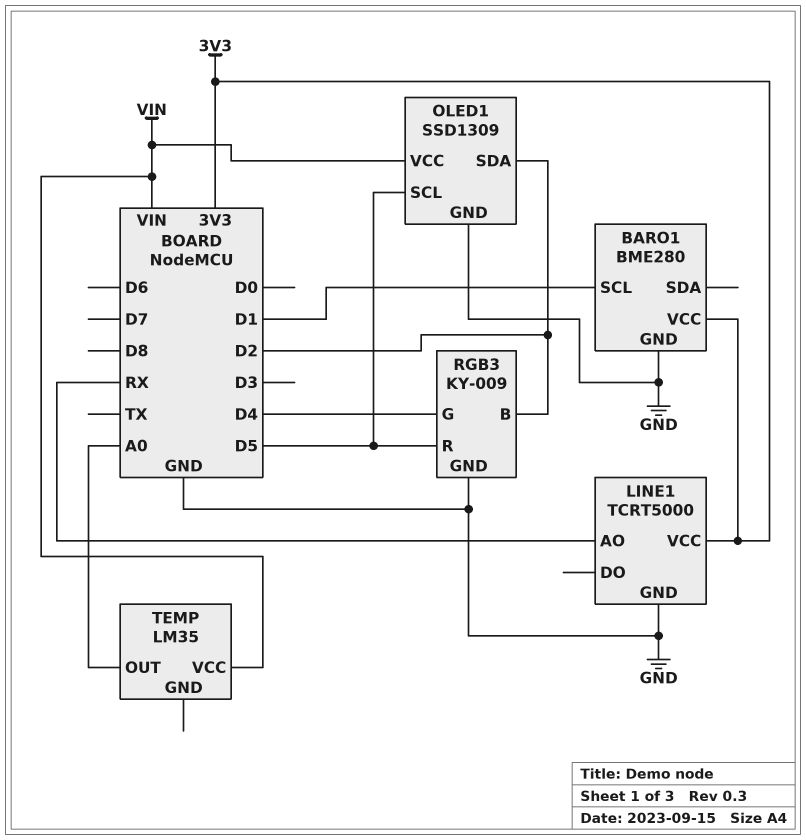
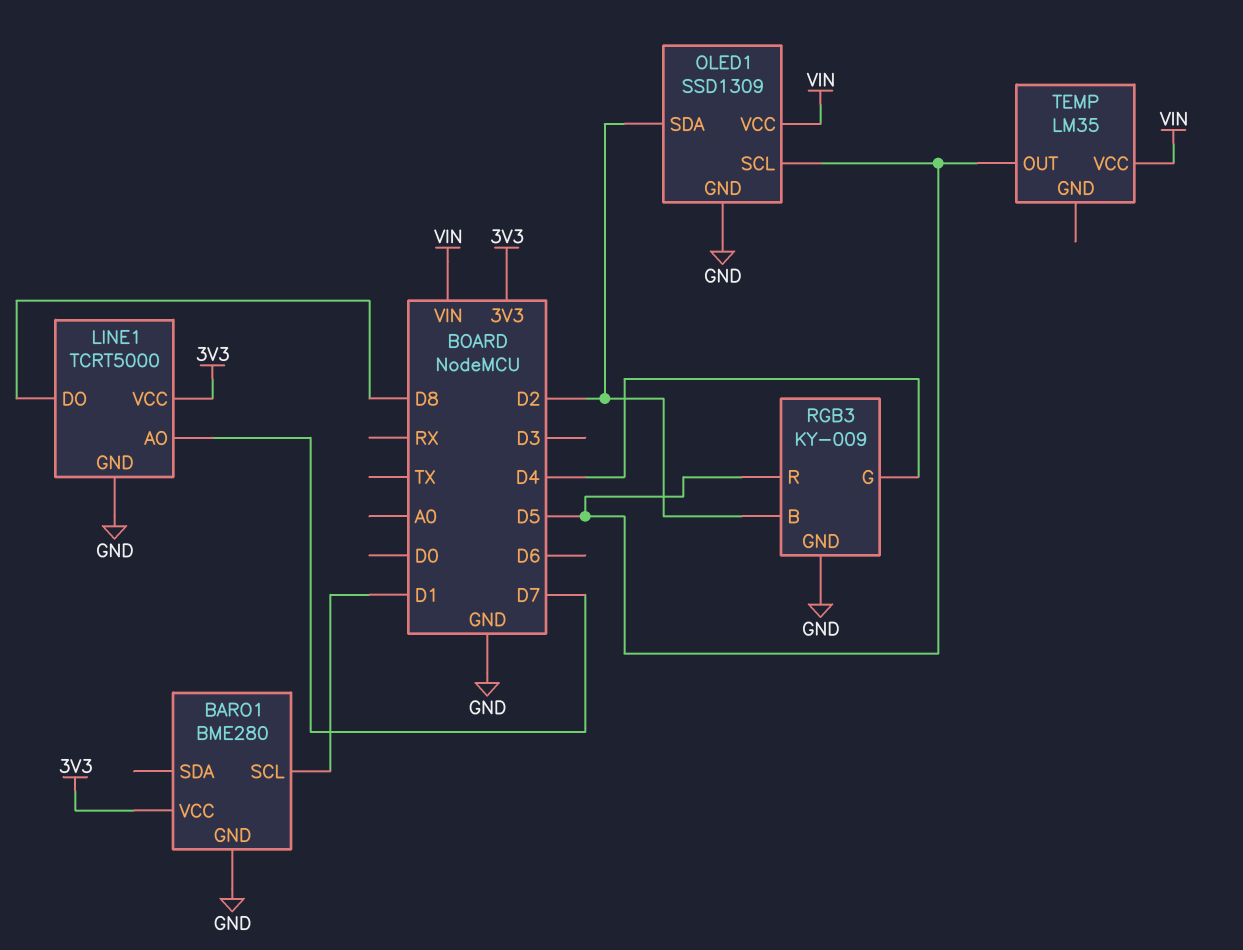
LINE1 pin AO: RX -> D7
LINE1 pin DO: none -> D8
TEMP pin OUT: A0 -> D5

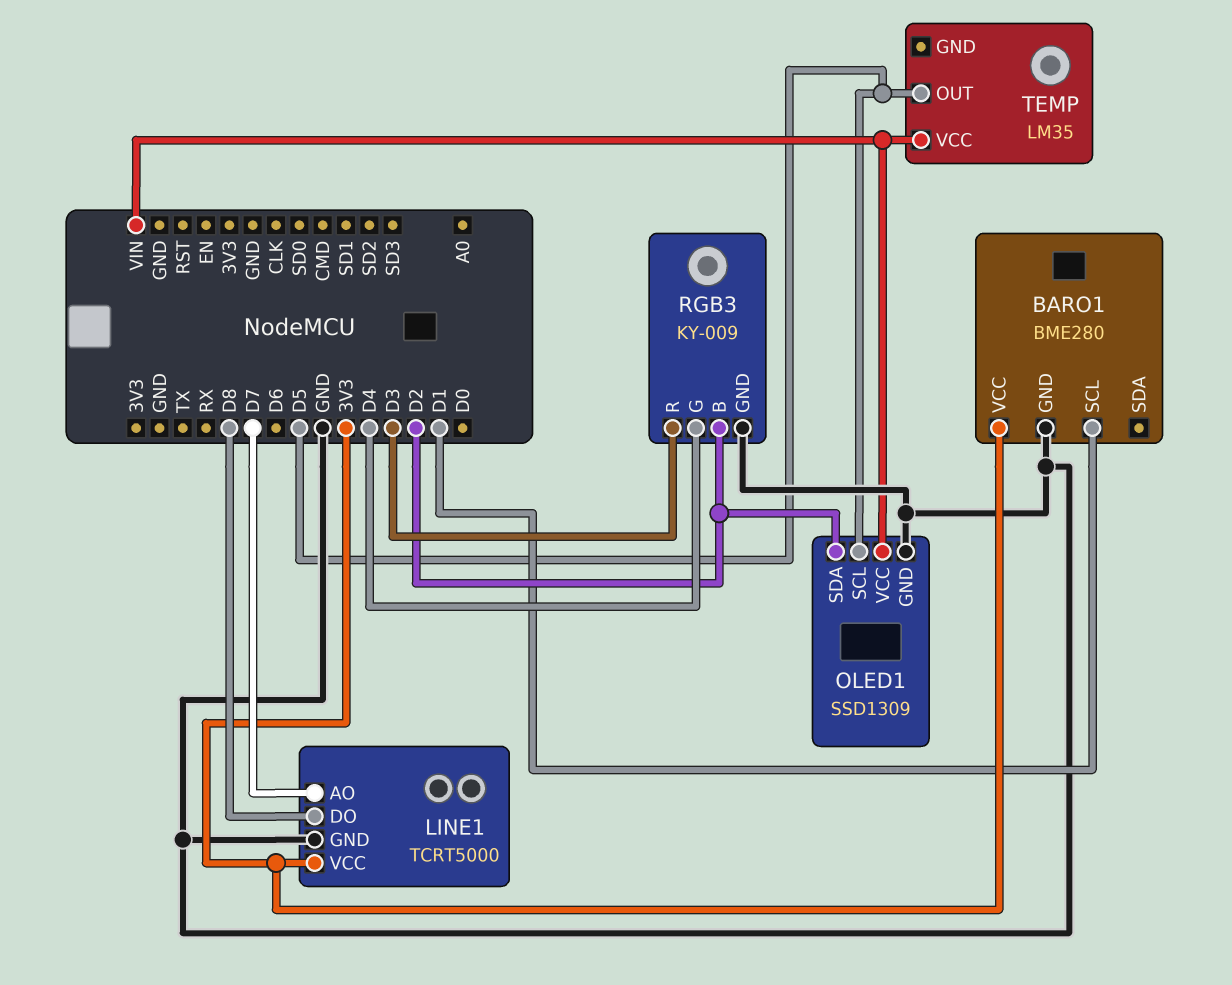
RGB3 pin R: D5 -> D3

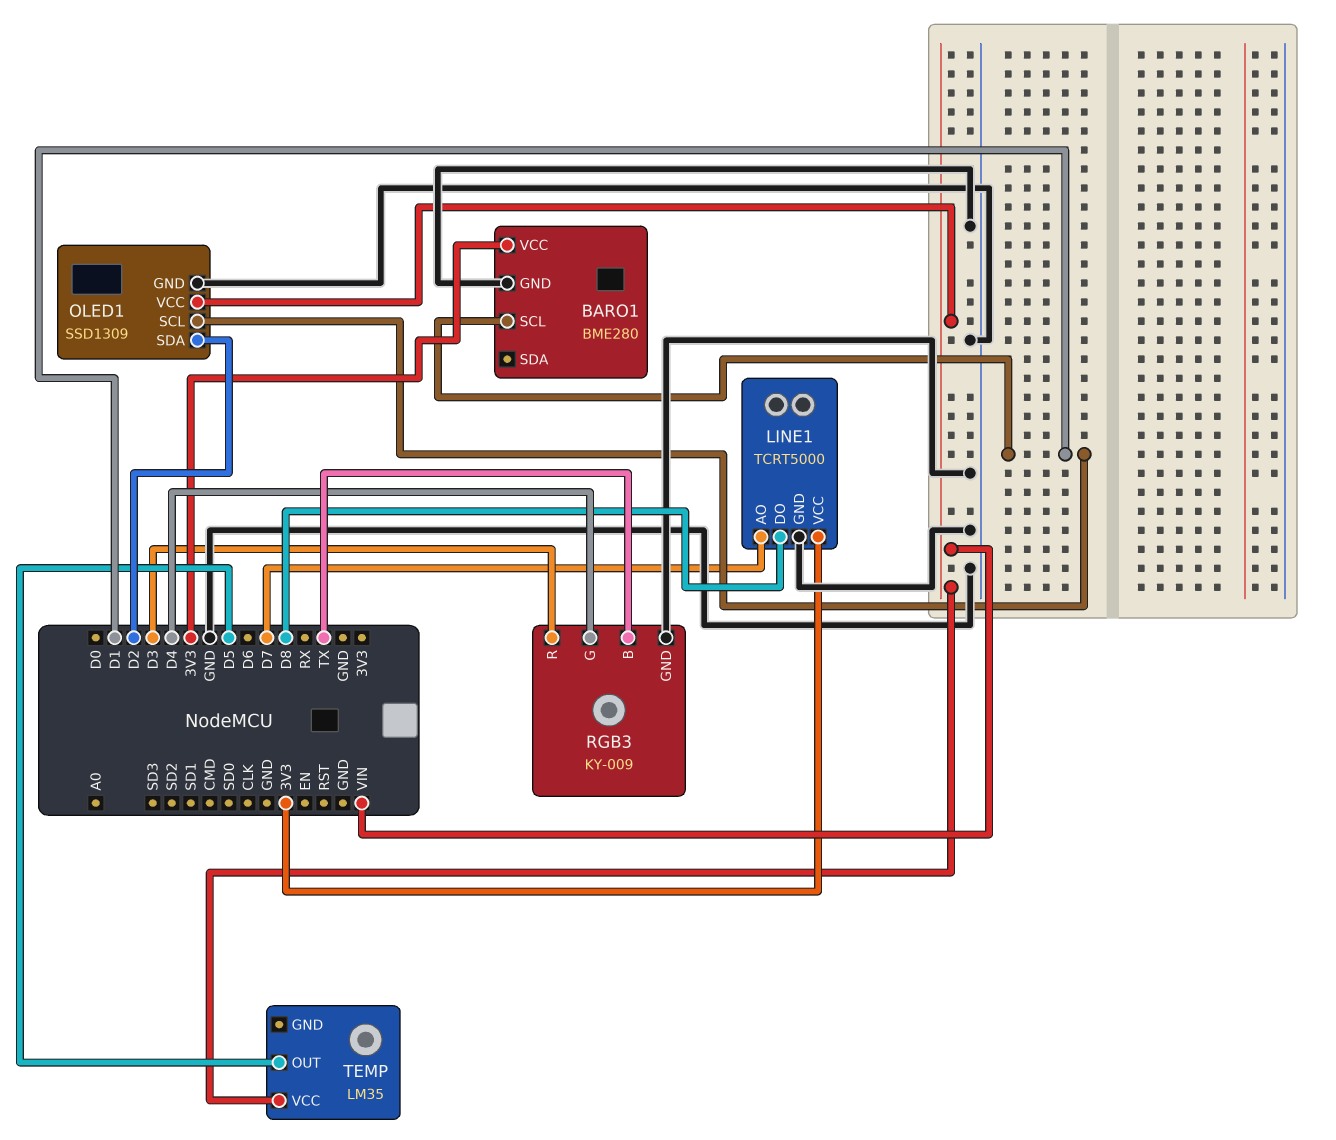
OLED1 pin SCL: D5 -> D1
RGB3 pin B: D2 -> TX

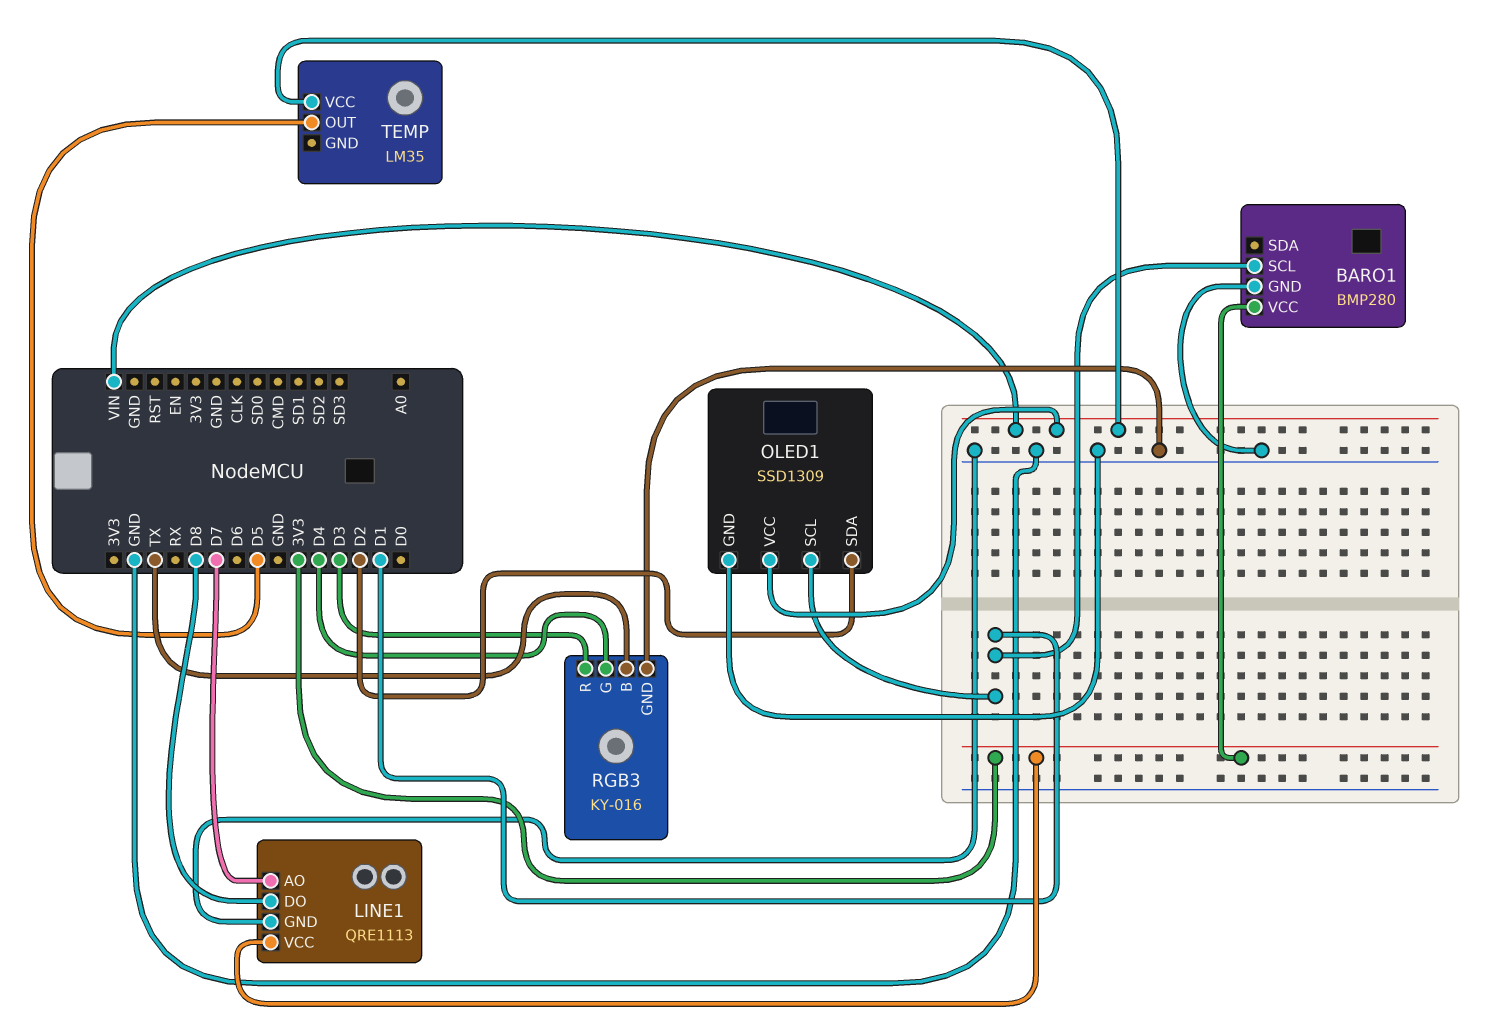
BARO1: BME280 -> BMP280
LINE1: TCRT5000 -> QRE1113
RGB3: KY-009 -> KY-016

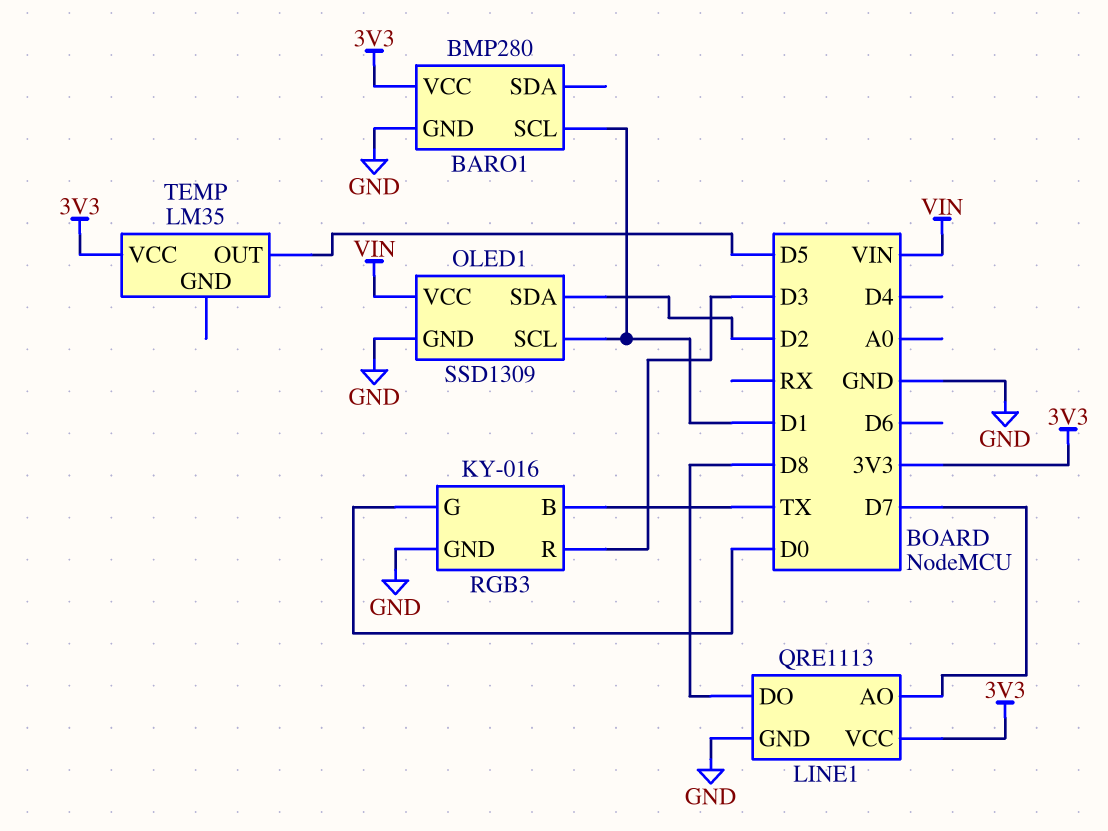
RGB3 pin G: D4 -> D0
TEMP pin VCC: VIN -> 3V3

